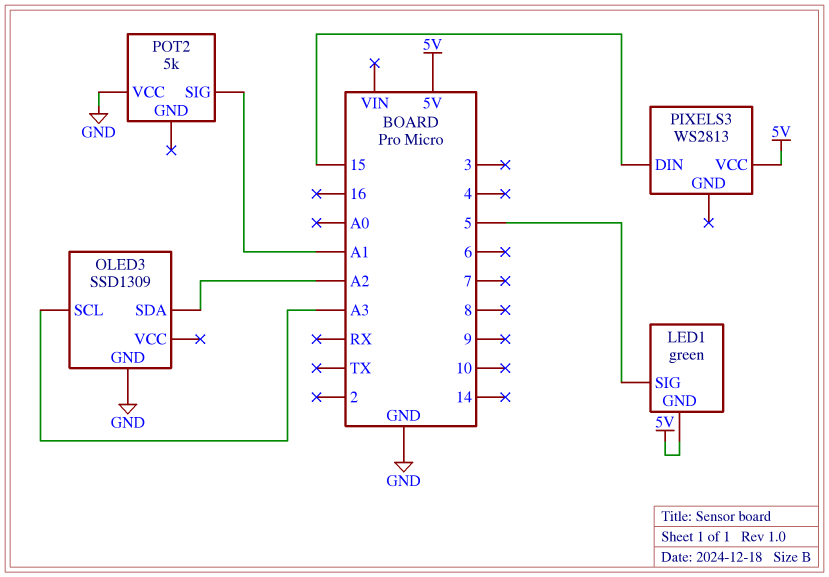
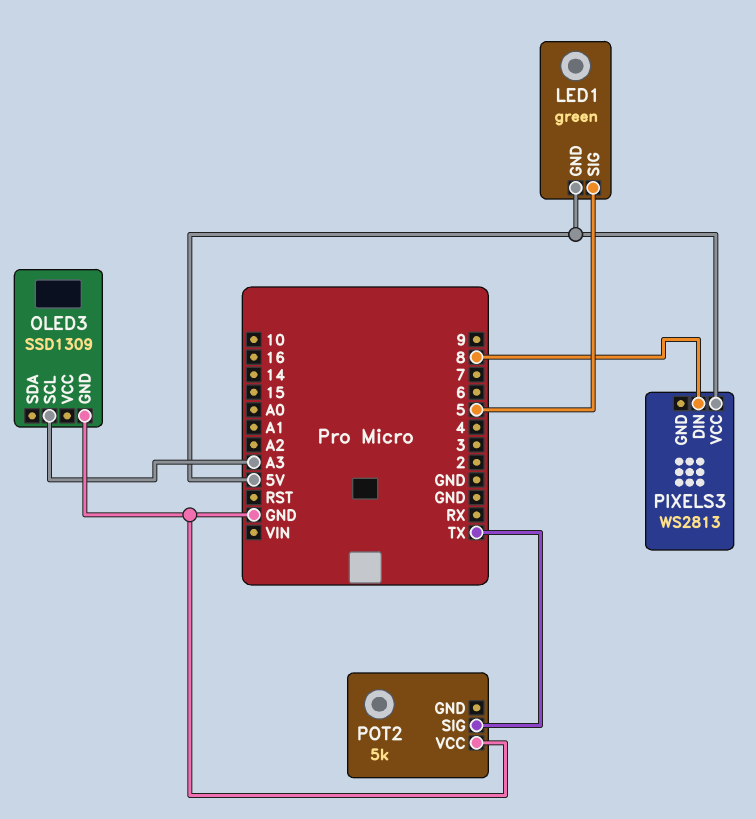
OLED3 pin SDA: A2 -> none
PIXELS3 pin DIN: 15 -> 8
POT2 pin SIG: A1 -> TX

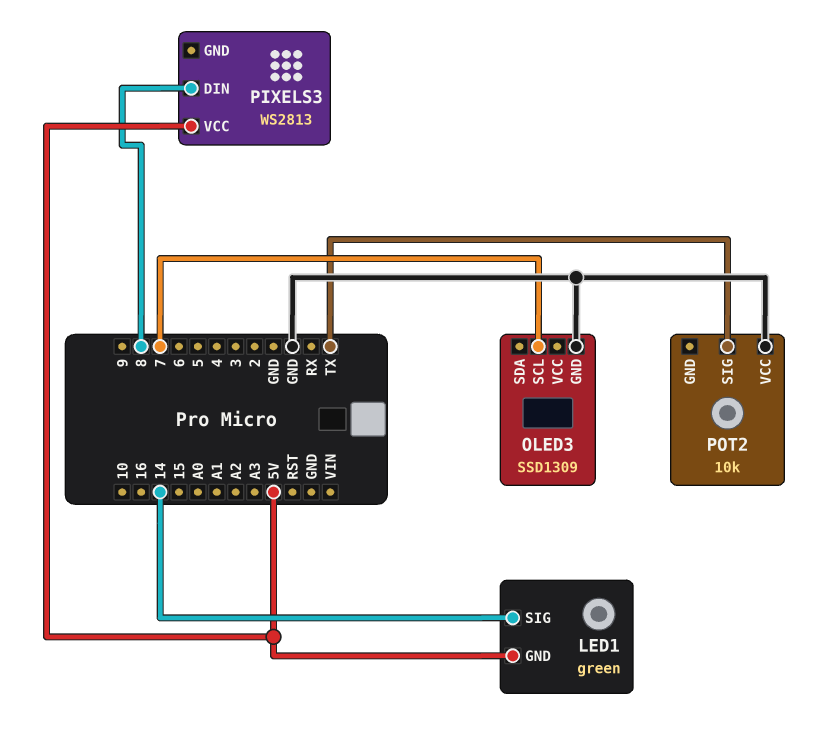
LED1 pin SIG: 5 -> 14
OLED3 pin SCL: A3 -> 7
POT2: 5k -> 10k

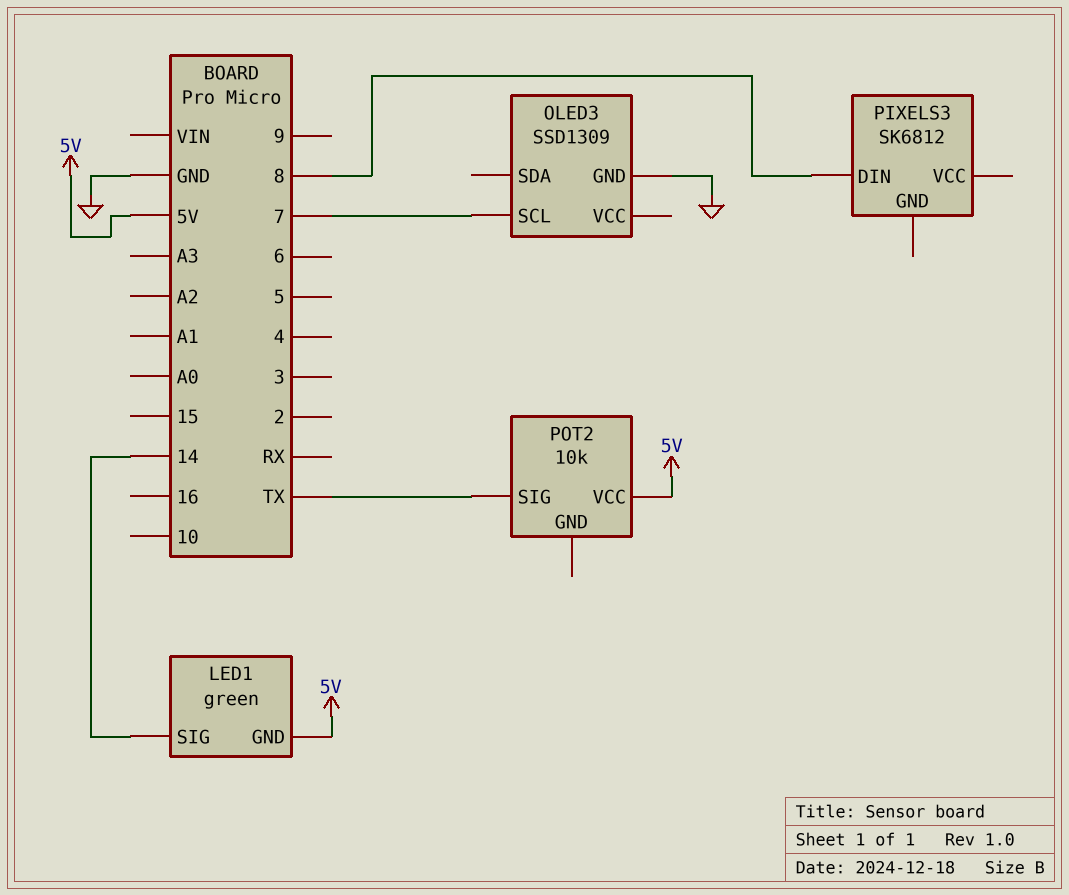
PIXELS3: WS2813 -> SK6812
PIXELS3 pin VCC: 5V -> none
POT2 pin VCC: GND -> 5V

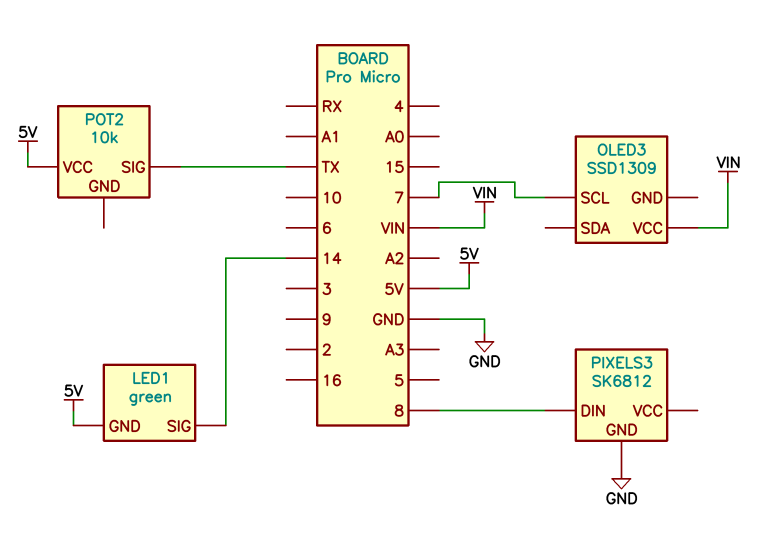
OLED3 pin GND: GND -> none
OLED3 pin VCC: none -> VIN
PIXELS3 pin GND: none -> GND

